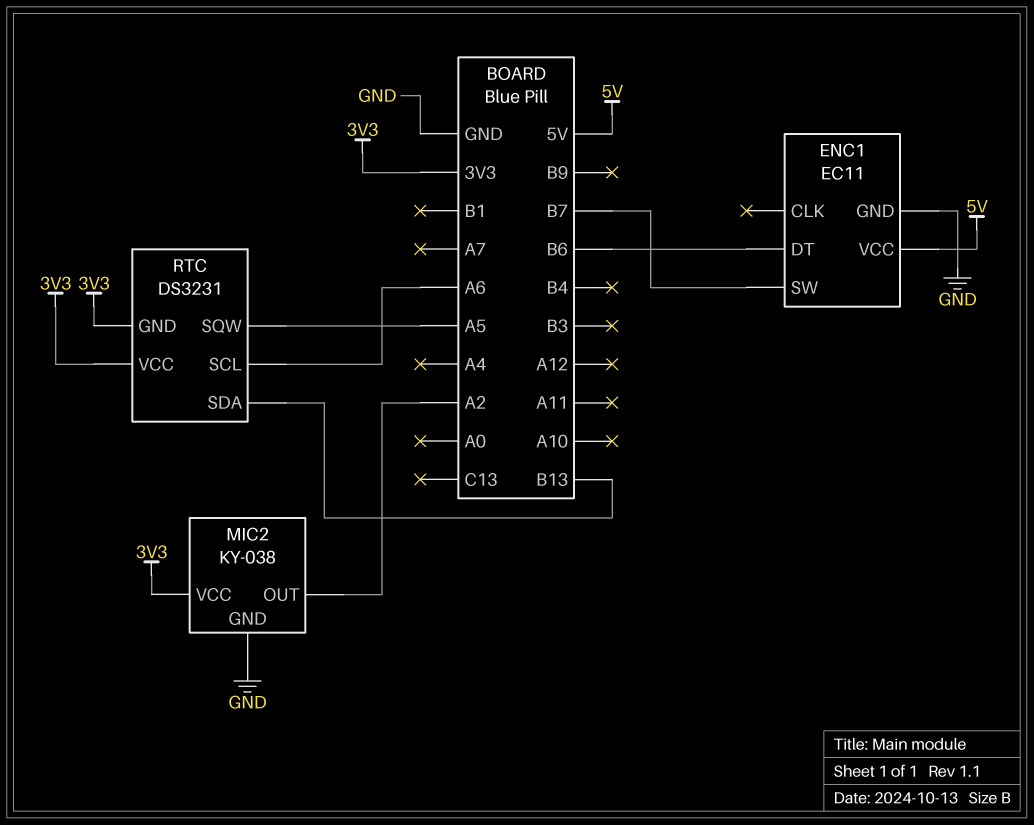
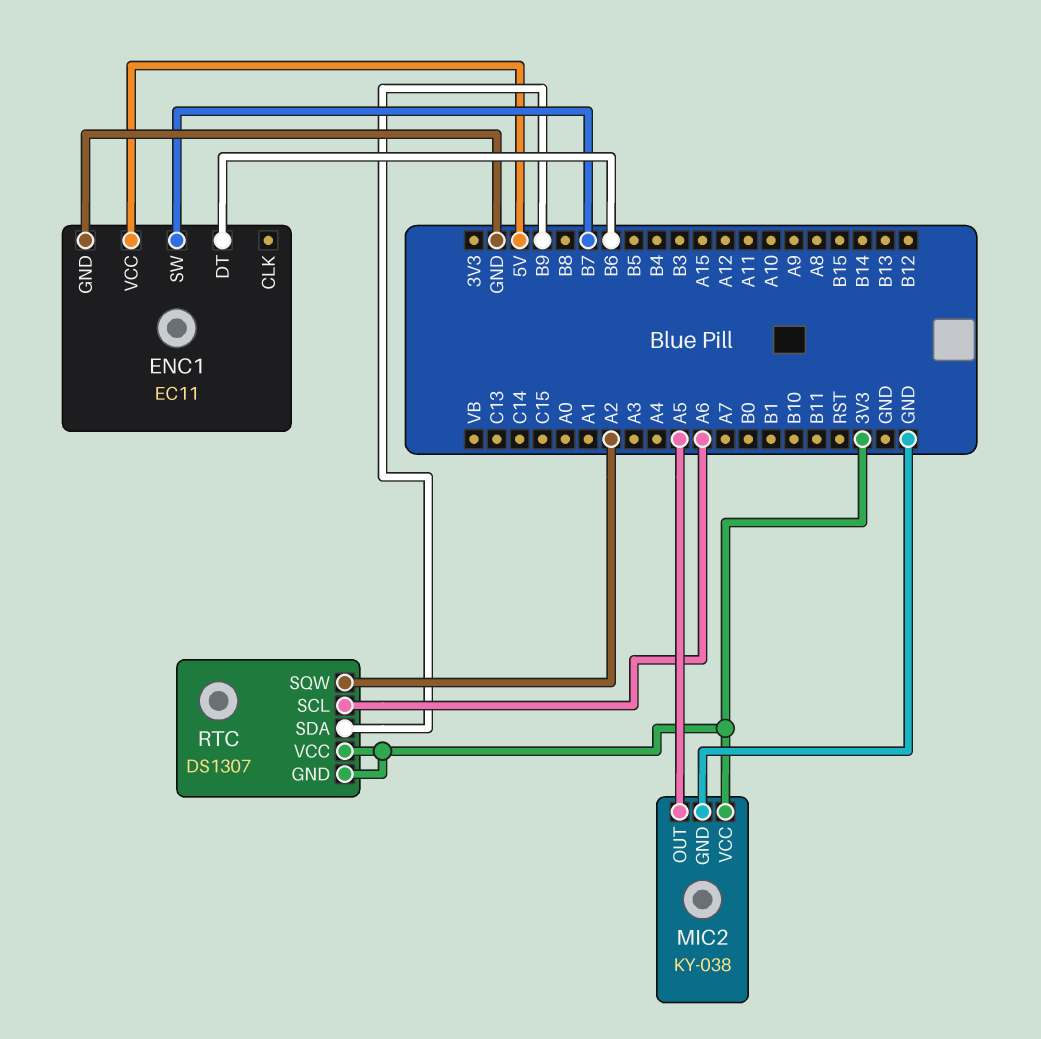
MIC2 pin OUT: A2 -> A5
RTC: DS3231 -> DS1307
RTC pin SDA: B13 -> B9
RTC pin SQW: A5 -> A2

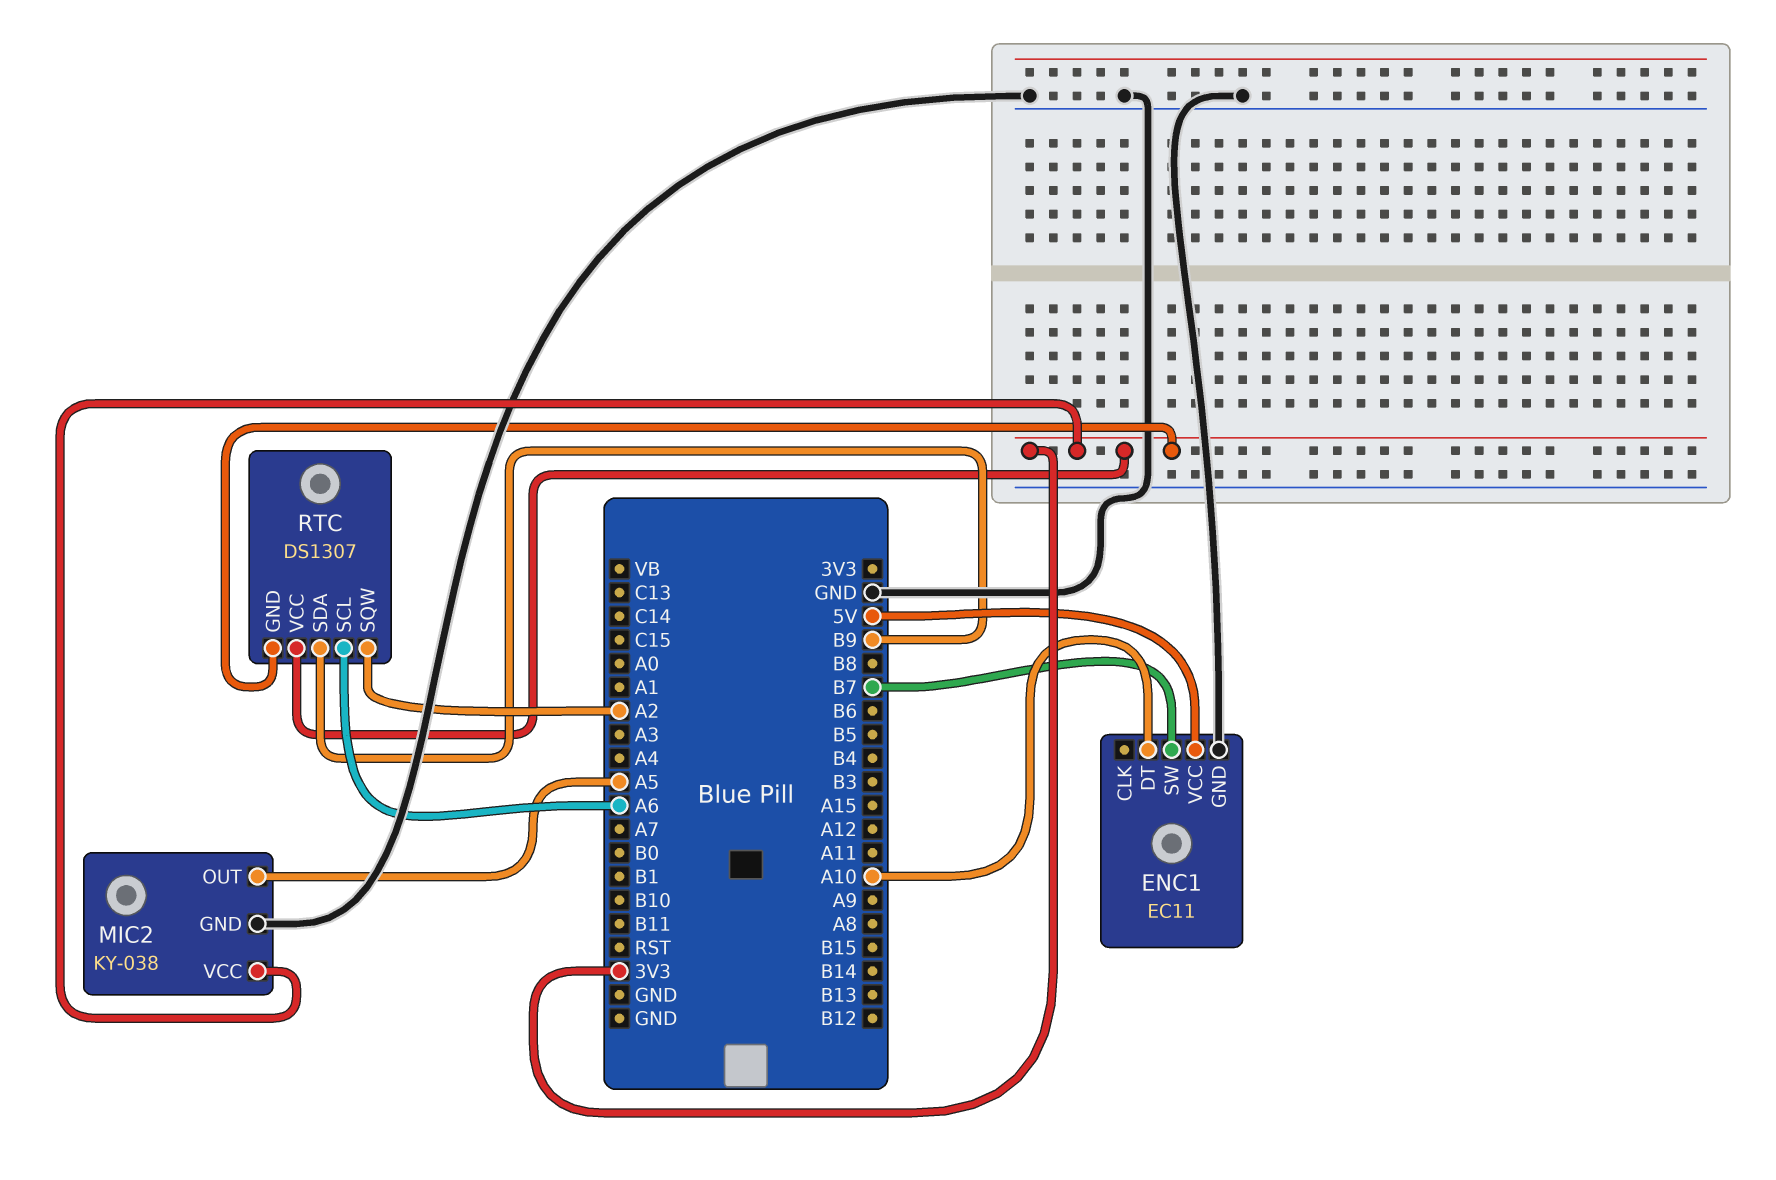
ENC1 pin DT: B6 -> A10

